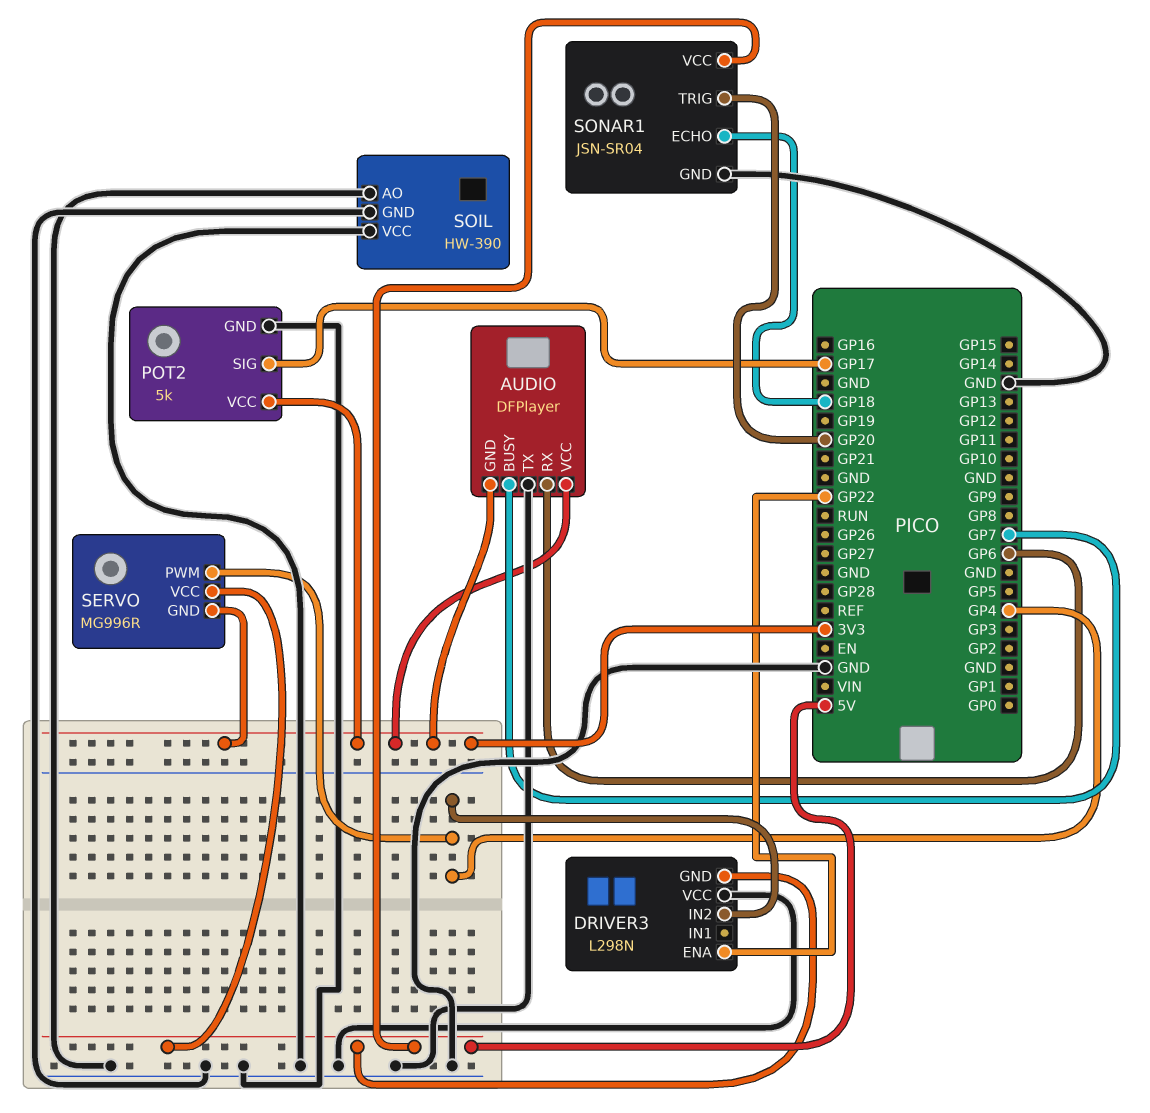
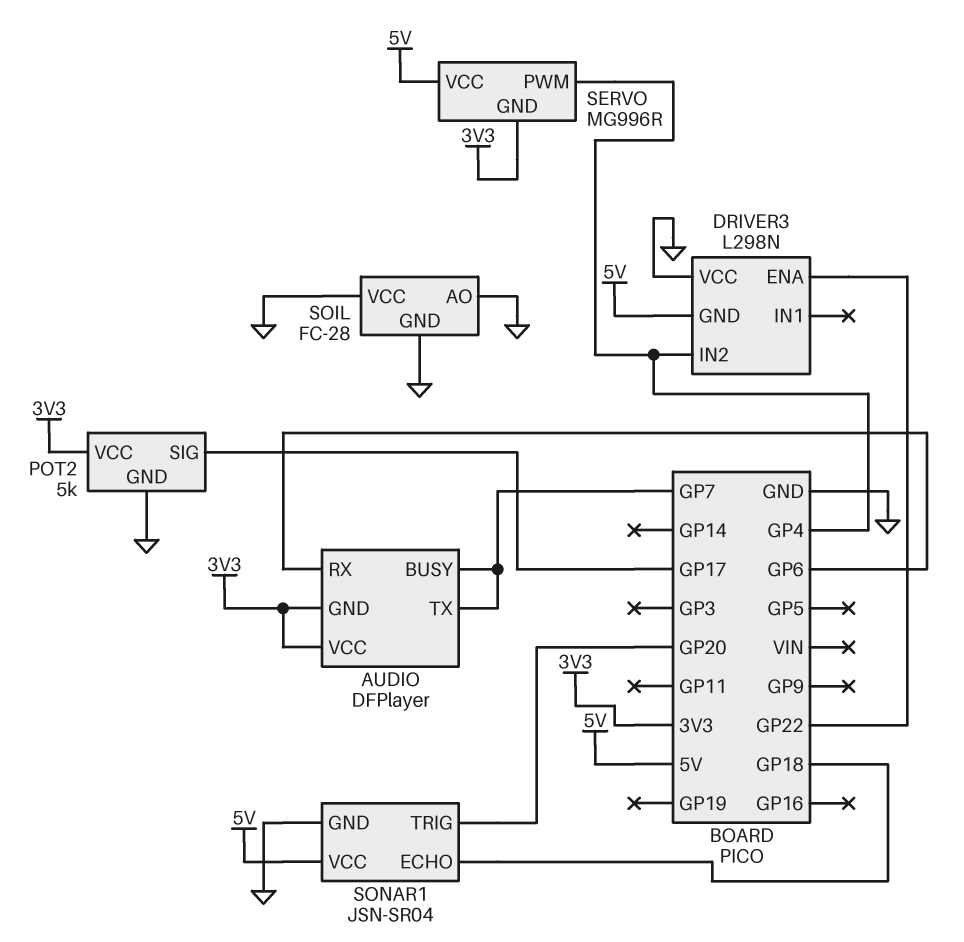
AUDIO pin TX: GND -> GP7
SOIL: HW-390 -> FC-28

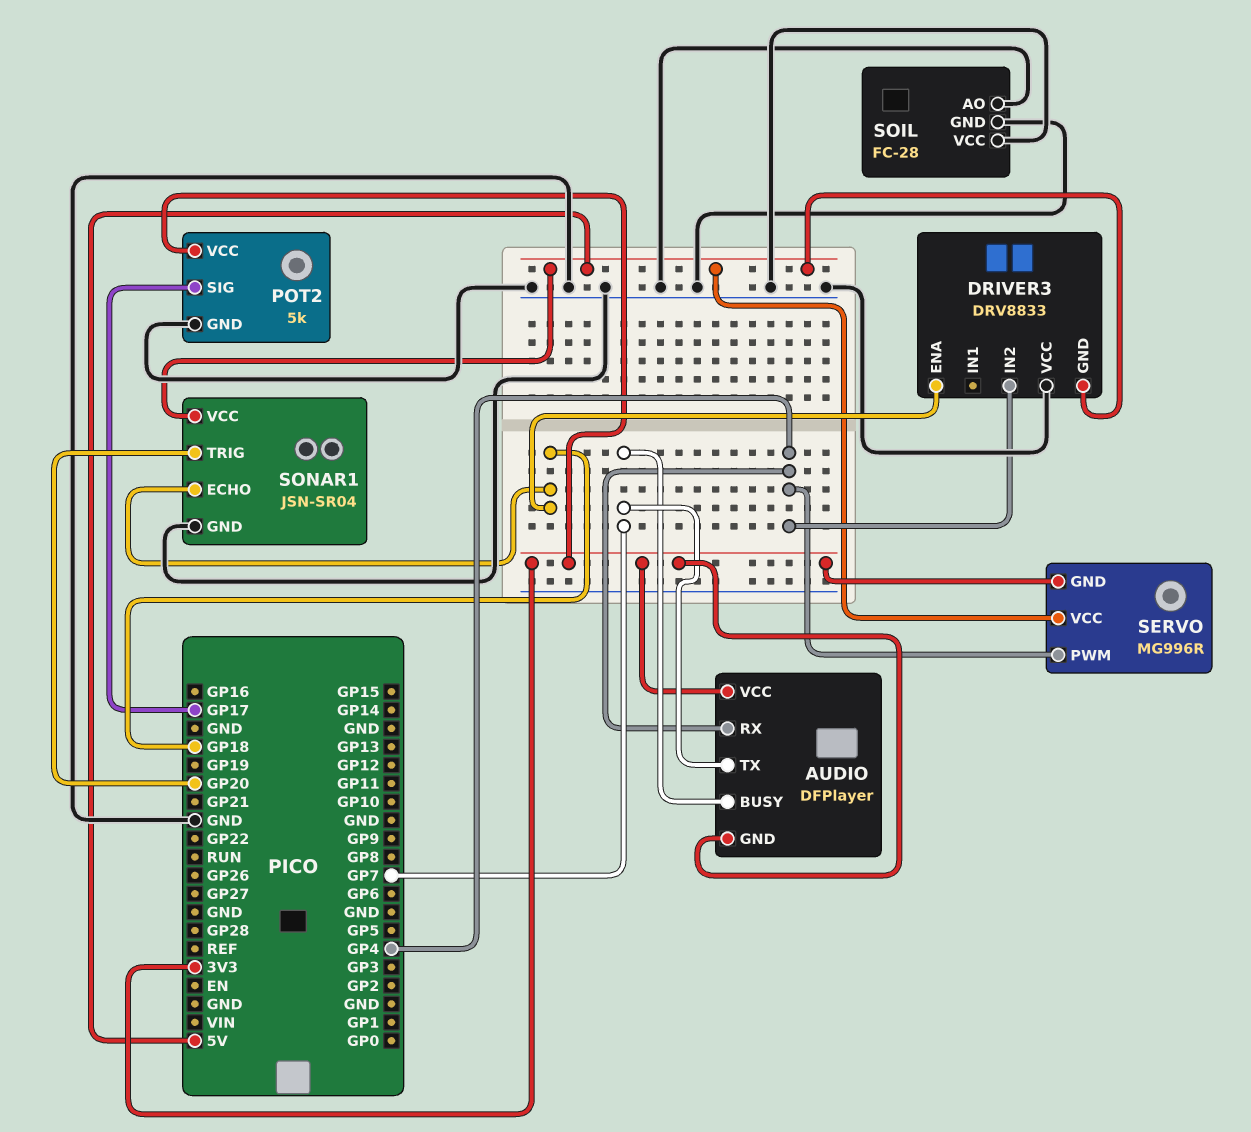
AUDIO pin RX: GP6 -> GP4
DRIVER3: L298N -> DRV8833
DRIVER3 pin ENA: GP22 -> GP18

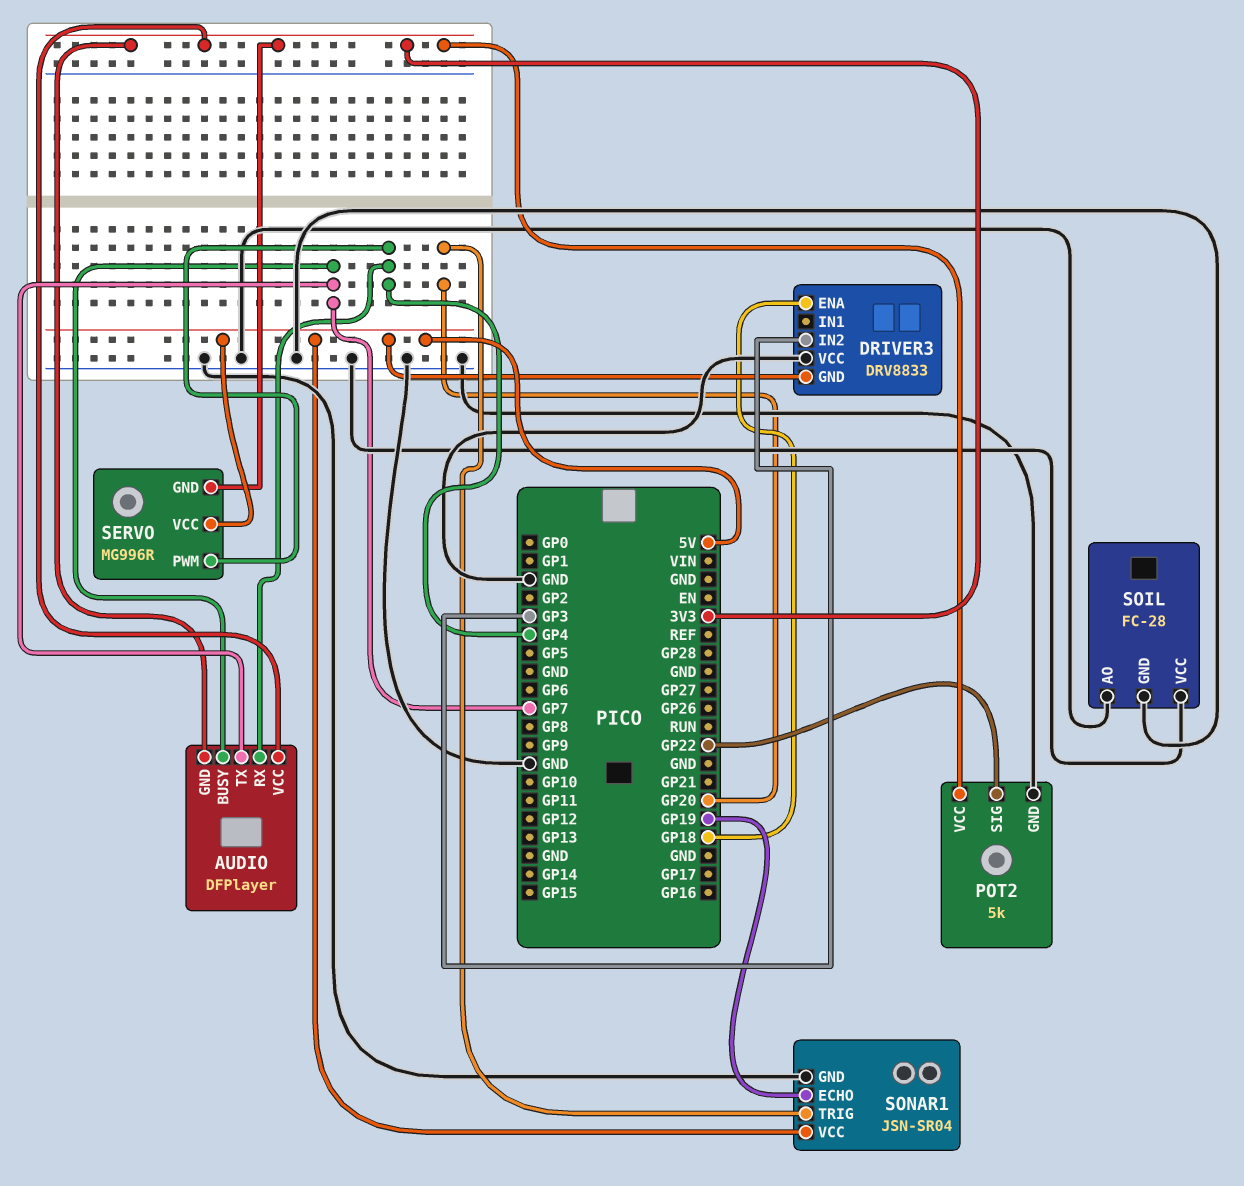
DRIVER3 pin IN2: GP4 -> GP3
POT2 pin SIG: GP17 -> GP22
SONAR1 pin ECHO: GP18 -> GP19

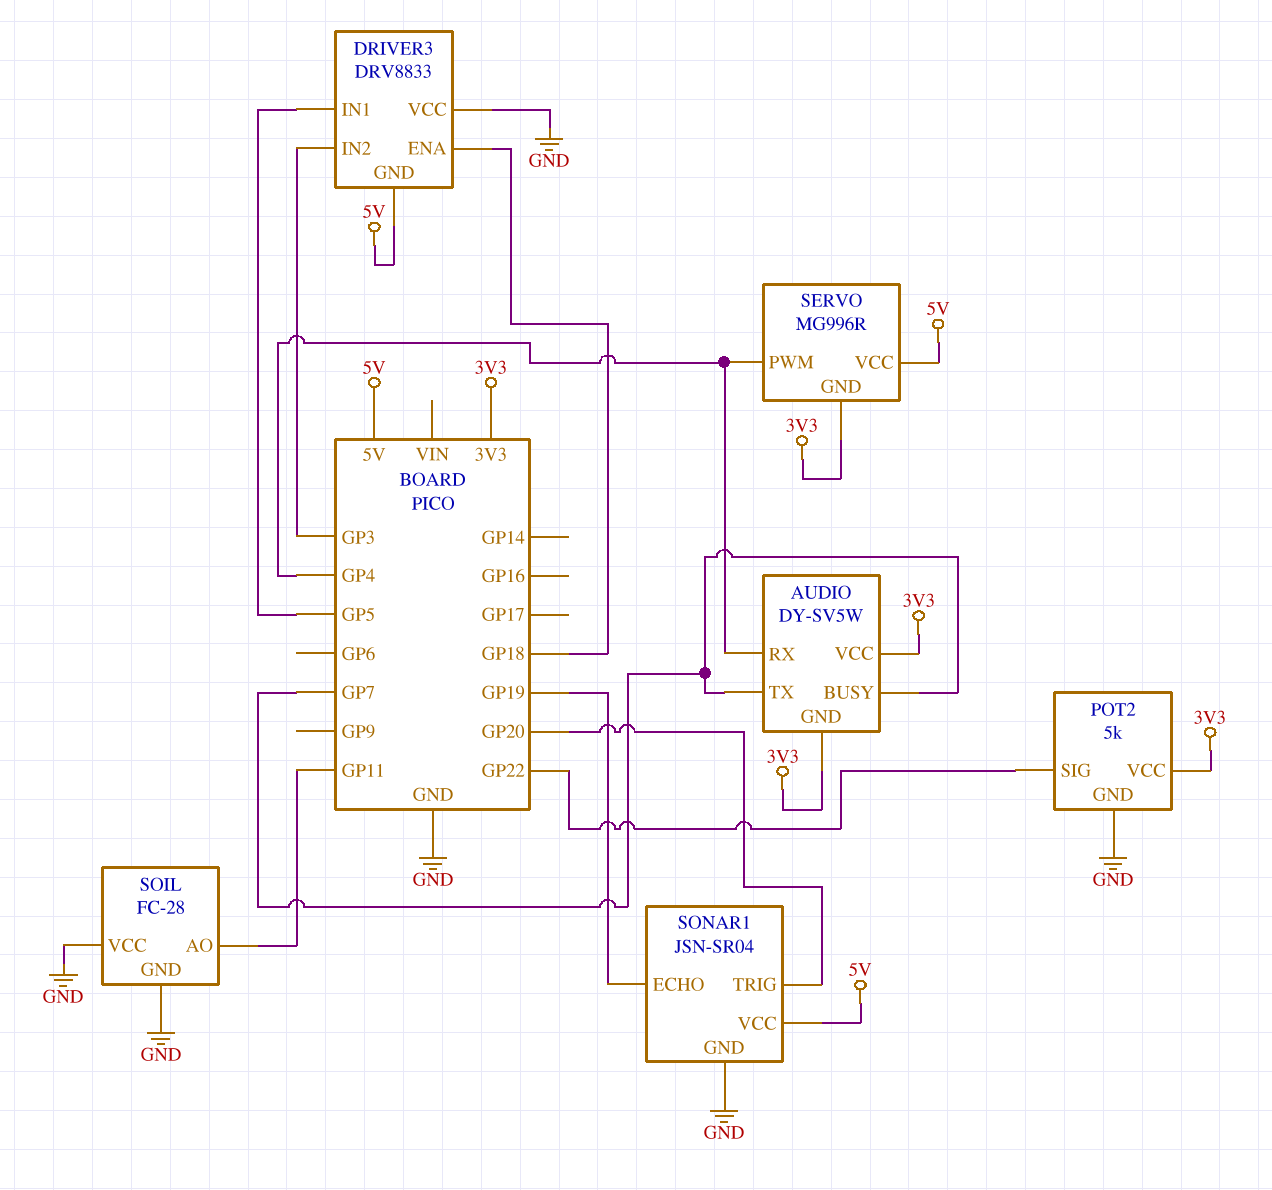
AUDIO: DFPlayer -> DY-SV5W
DRIVER3 pin IN1: none -> GP5
SOIL pin AO: GND -> GP11

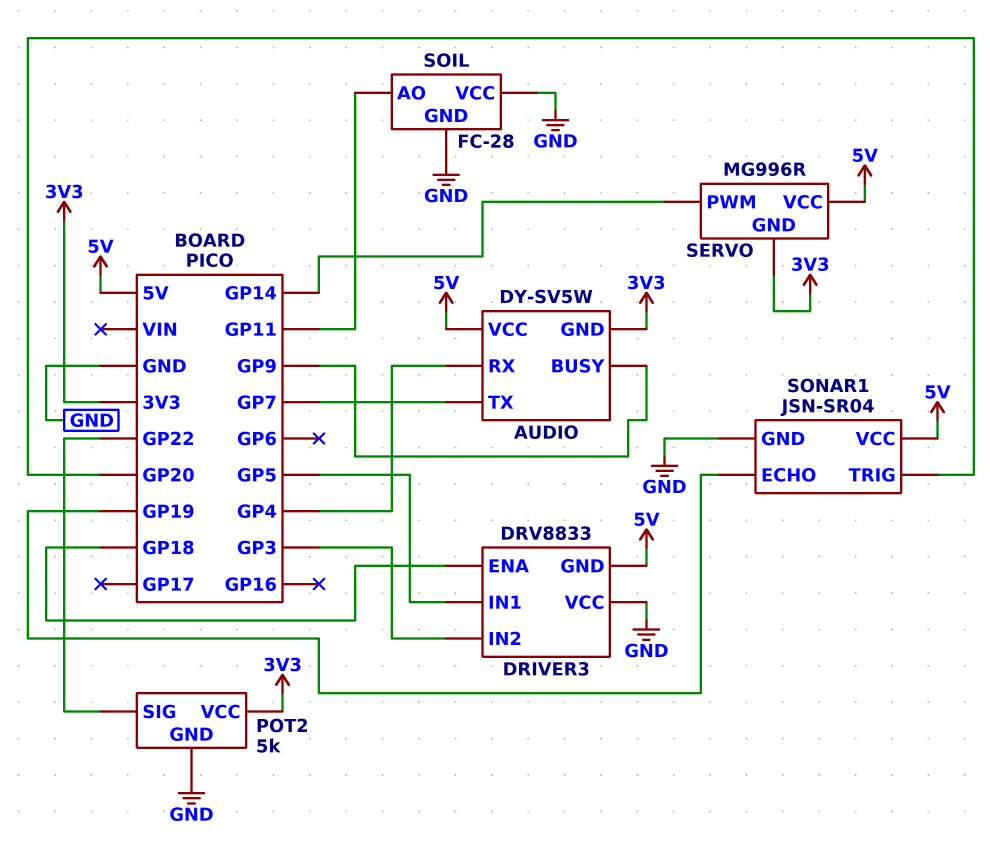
AUDIO pin BUSY: GP7 -> GP9
AUDIO pin VCC: 3V3 -> 5V
SERVO pin PWM: GP4 -> GP14

